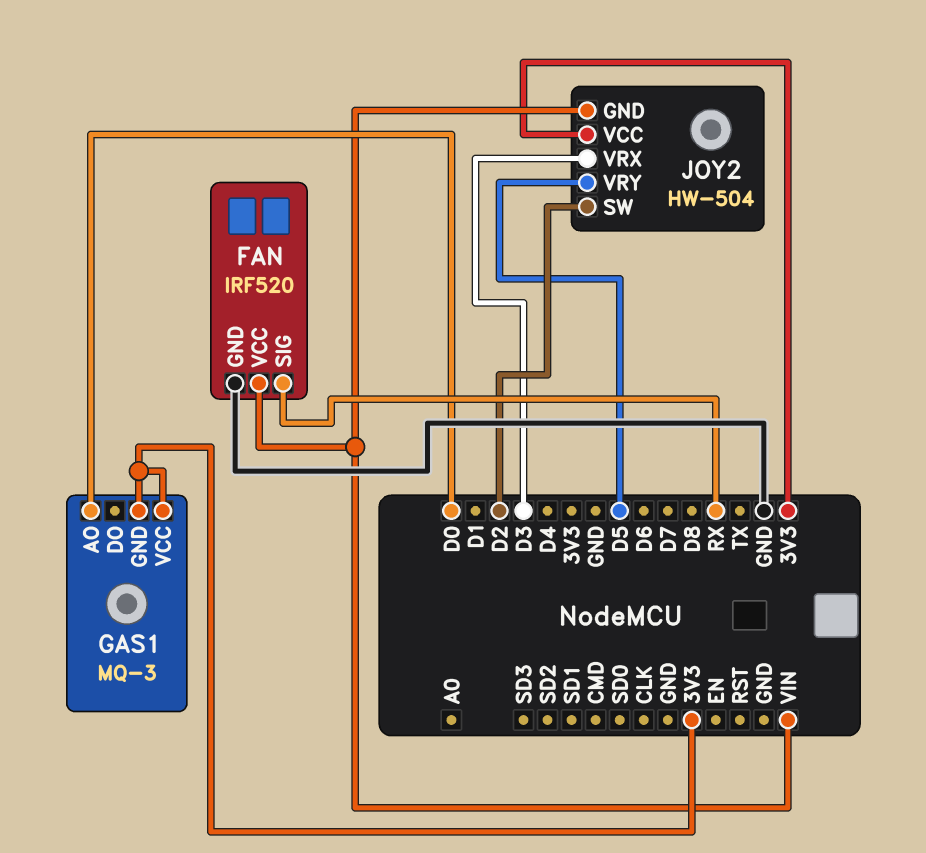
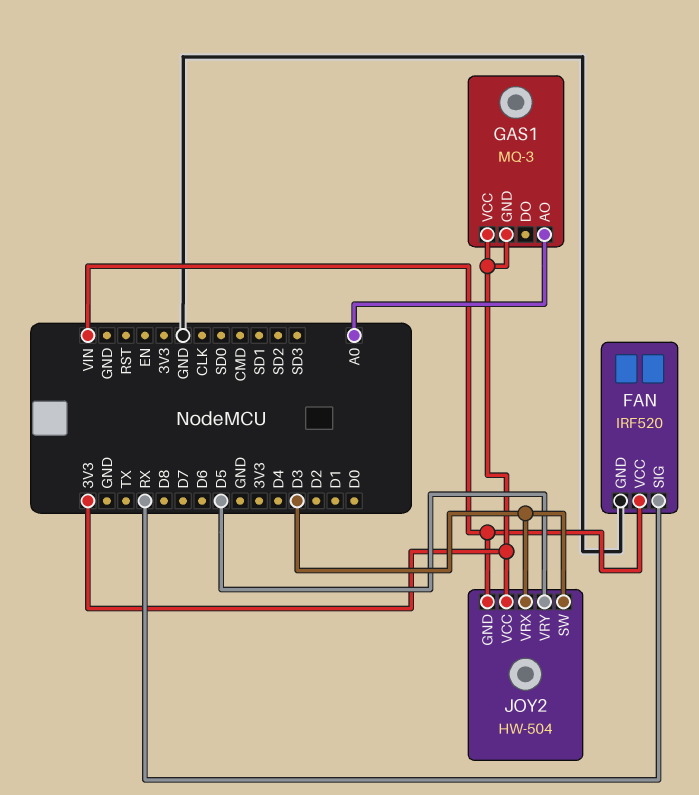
GAS1 pin AO: D0 -> A0
JOY2 pin SW: D2 -> D3

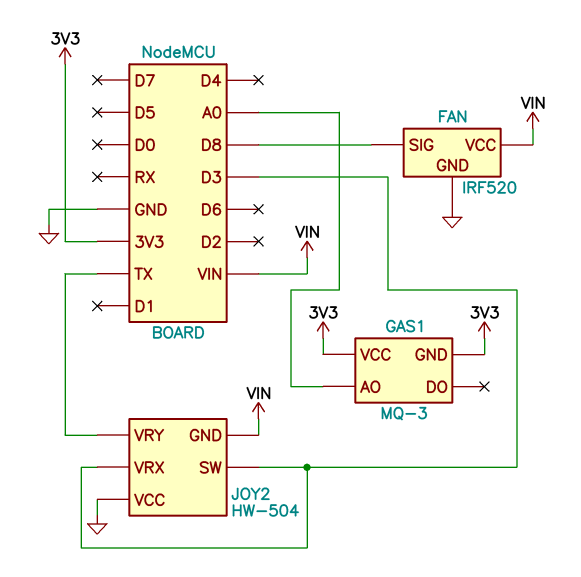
FAN pin SIG: RX -> D8
JOY2 pin VCC: 3V3 -> GND
JOY2 pin VRY: D5 -> TX

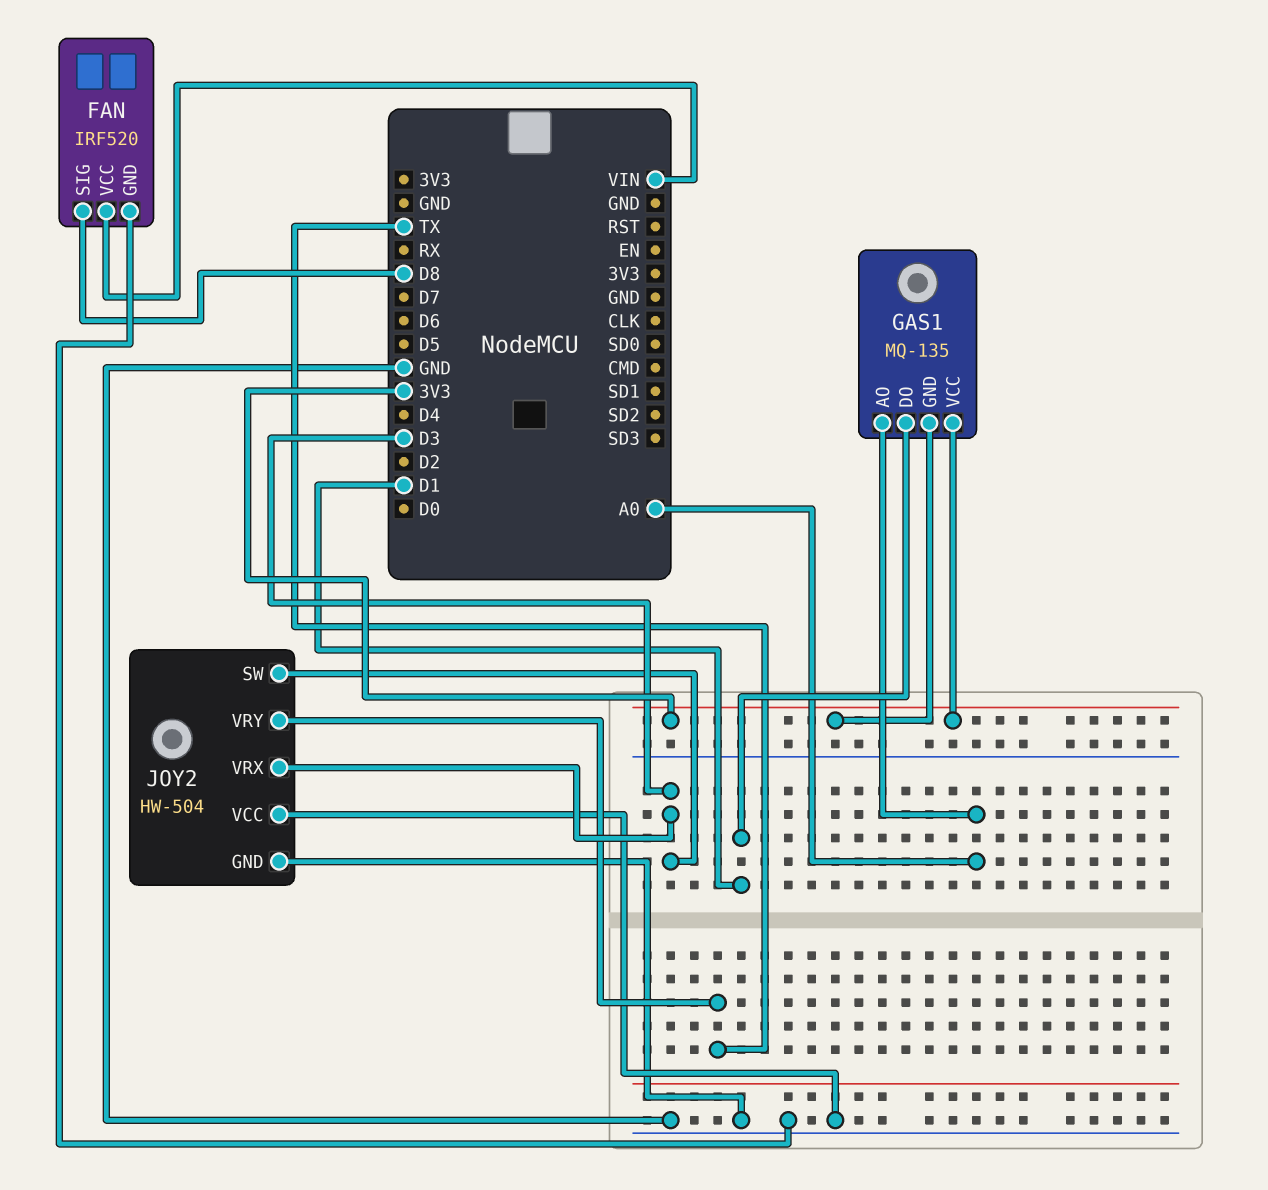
GAS1: MQ-3 -> MQ-135
GAS1 pin DO: none -> D1
JOY2 pin GND: VIN -> GND

